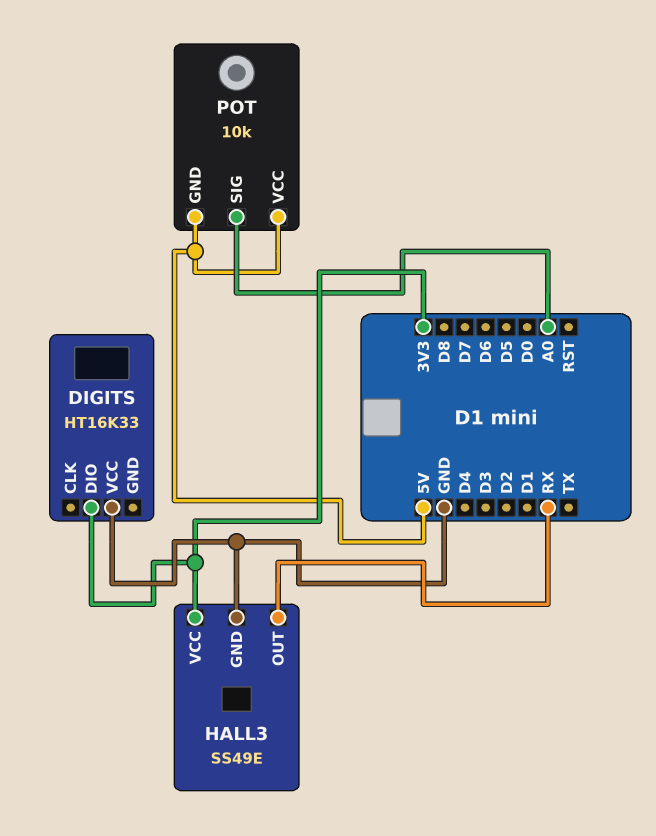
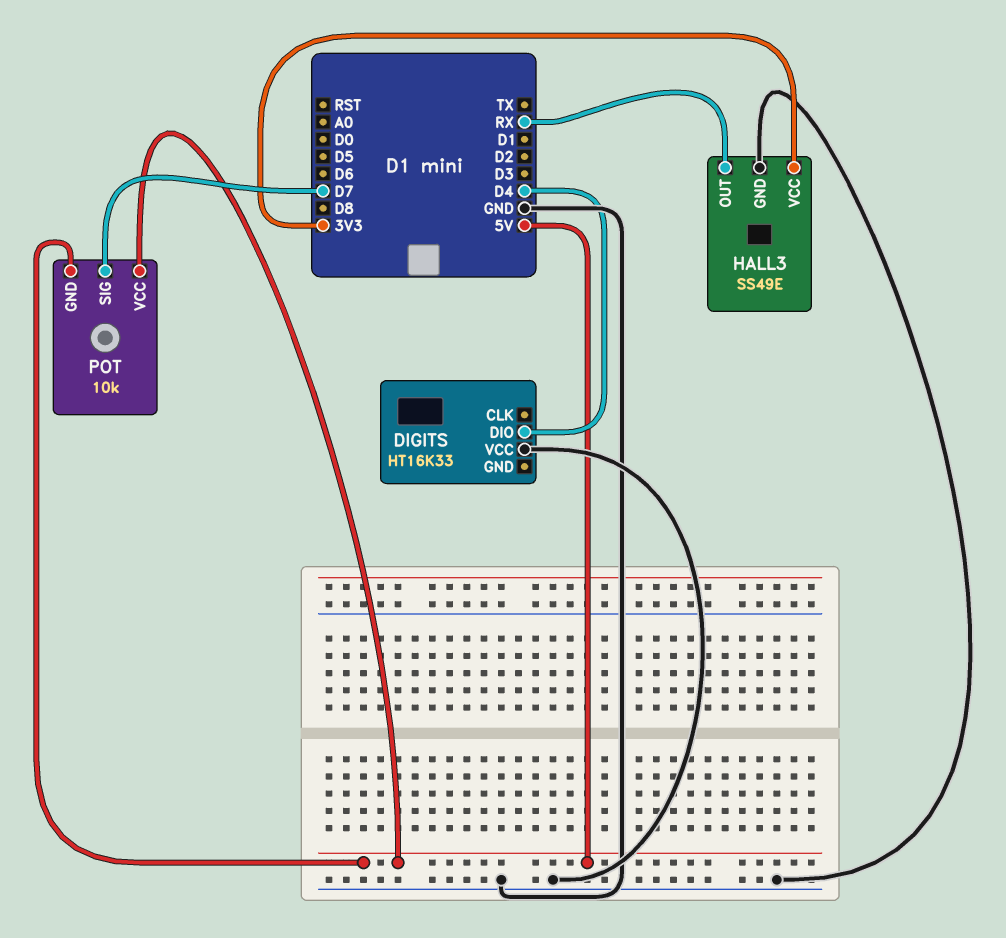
DIGITS pin DIO: 3V3 -> D4
POT pin SIG: A0 -> D7

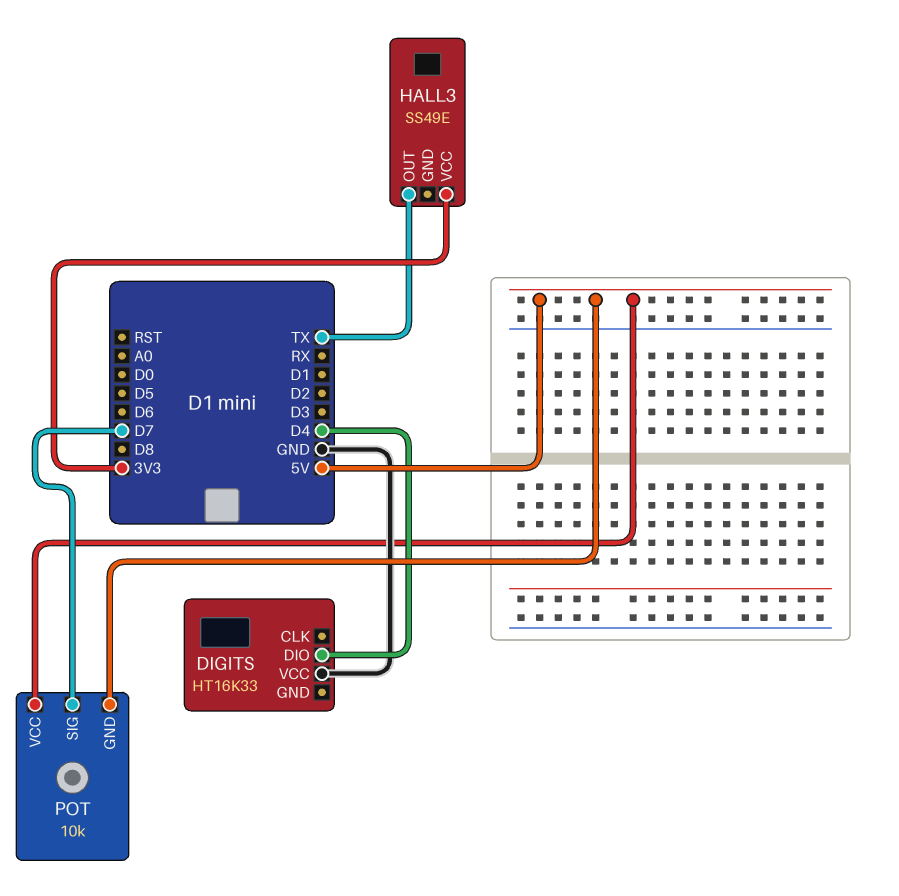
HALL3 pin GND: GND -> none
HALL3 pin OUT: RX -> TX

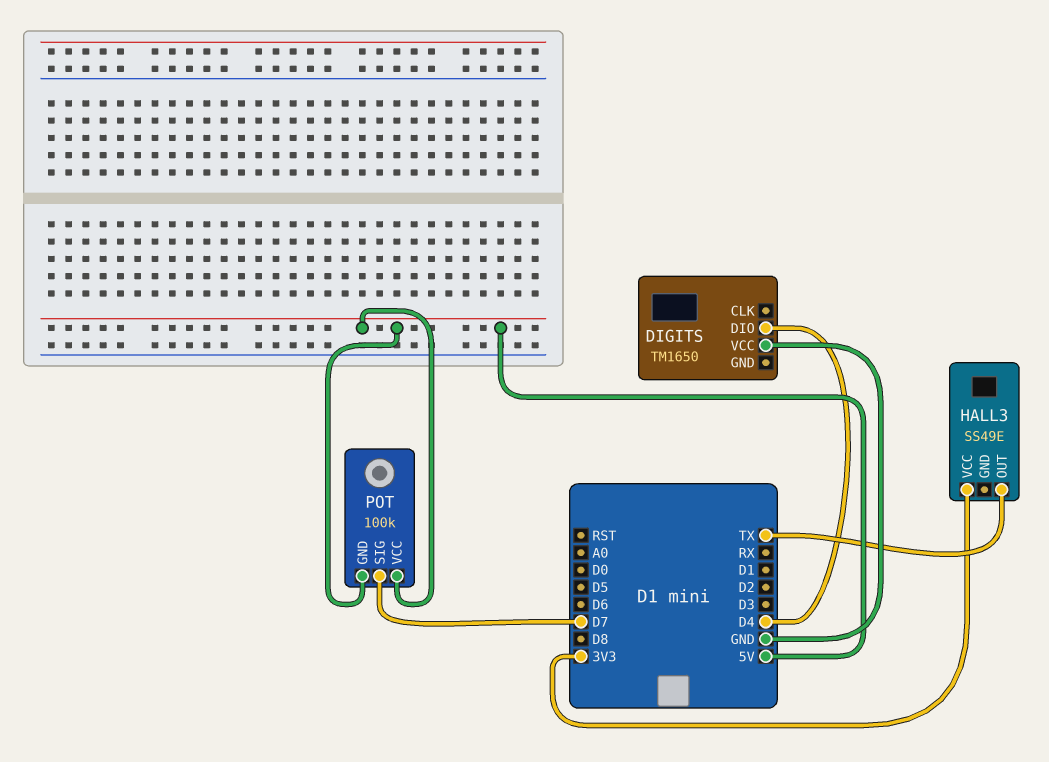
DIGITS: HT16K33 -> TM1650
POT: 10k -> 100k

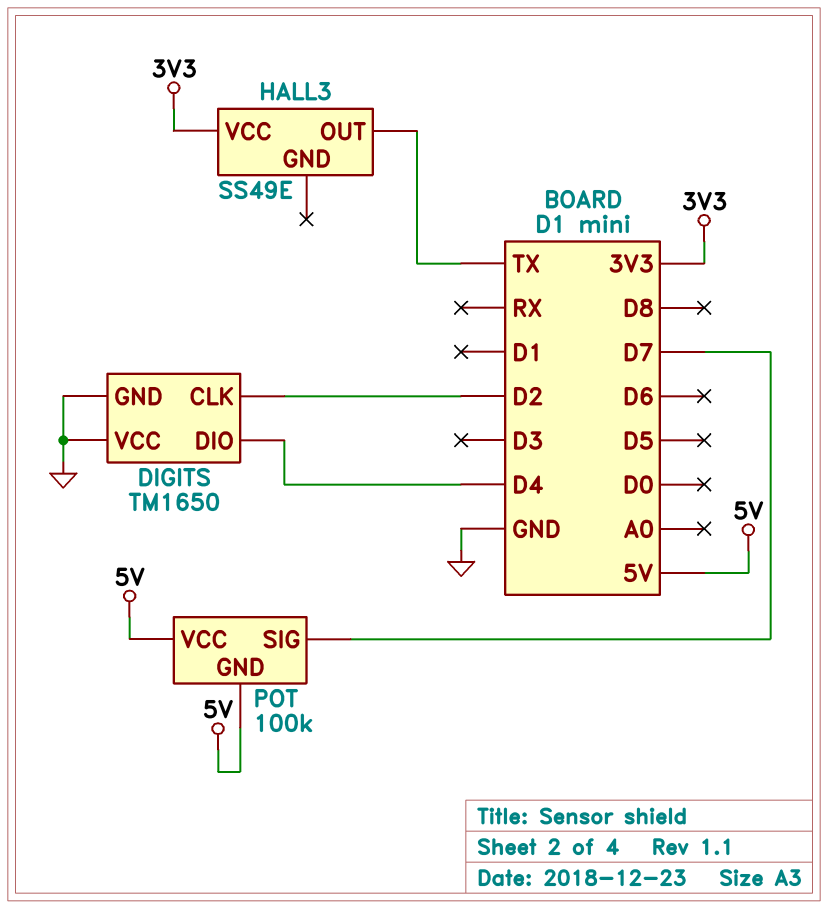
DIGITS pin CLK: none -> D2
DIGITS pin GND: none -> GND

